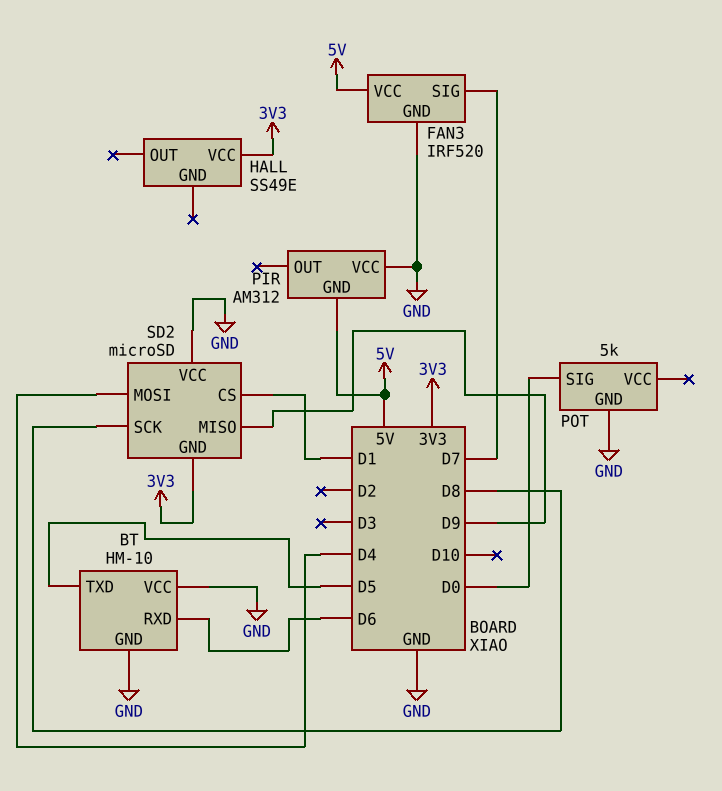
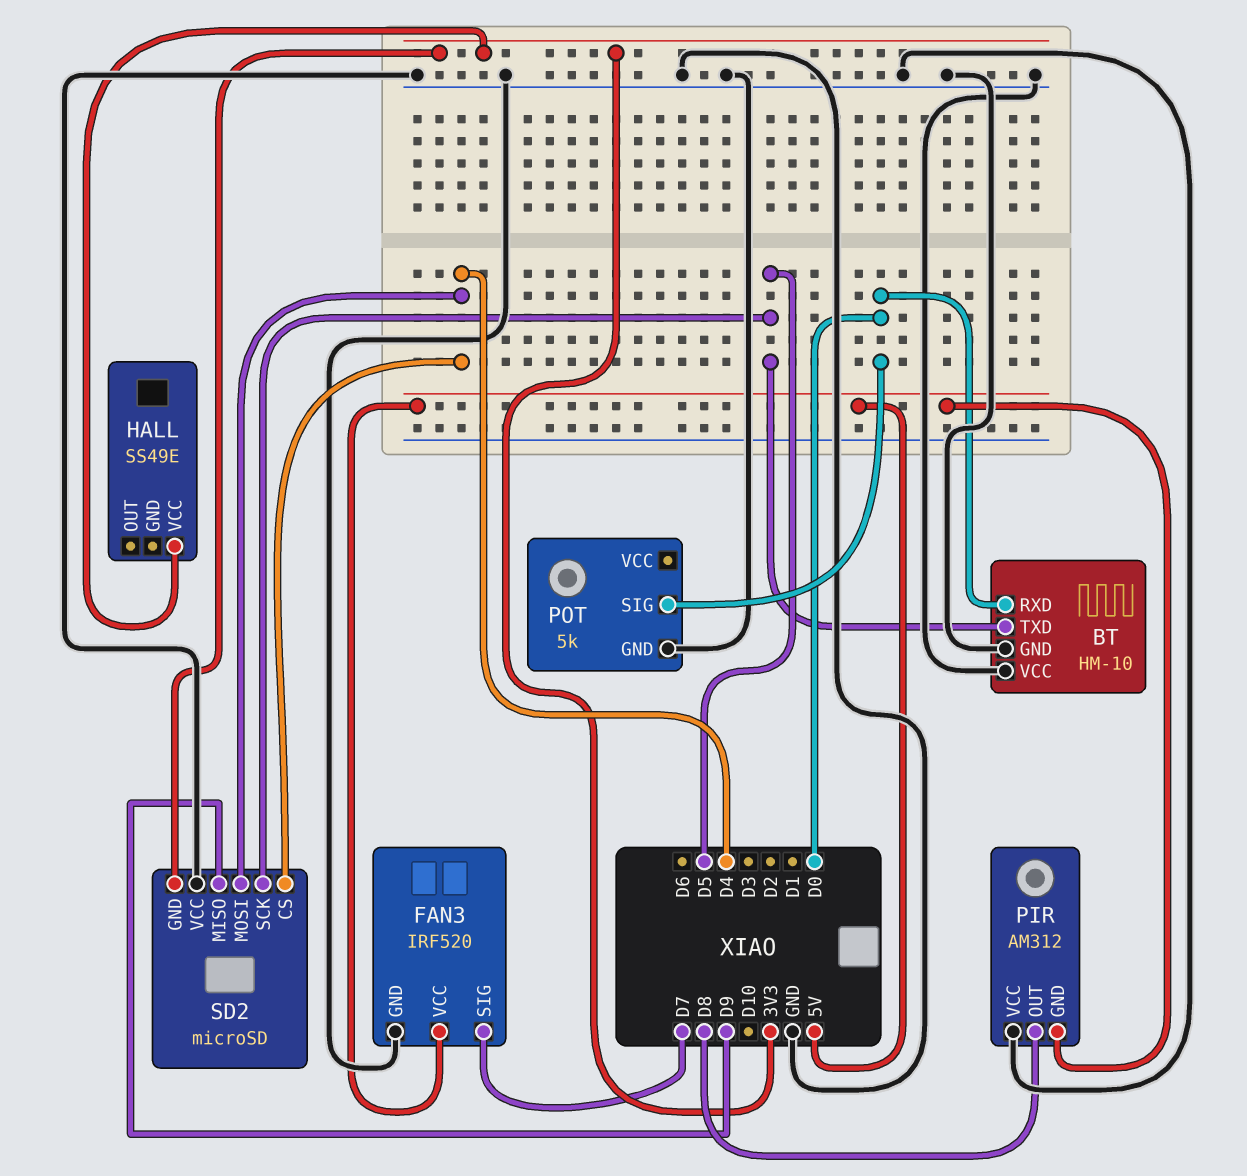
BT pin RXD: D6 -> D0
PIR pin OUT: none -> D8
SD2 pin CS: D1 -> D4
SD2 pin SCK: D8 -> D5

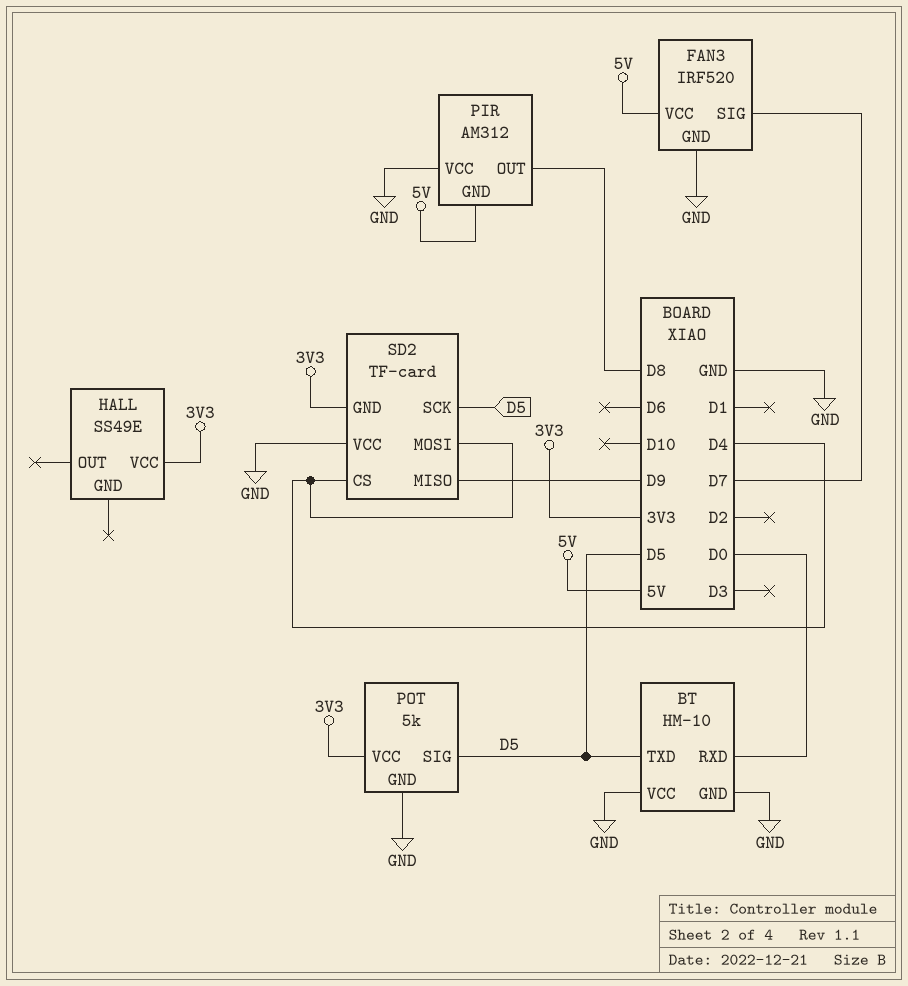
POT pin SIG: D0 -> D5
POT pin VCC: none -> 3V3
SD2: microSD -> TF-card

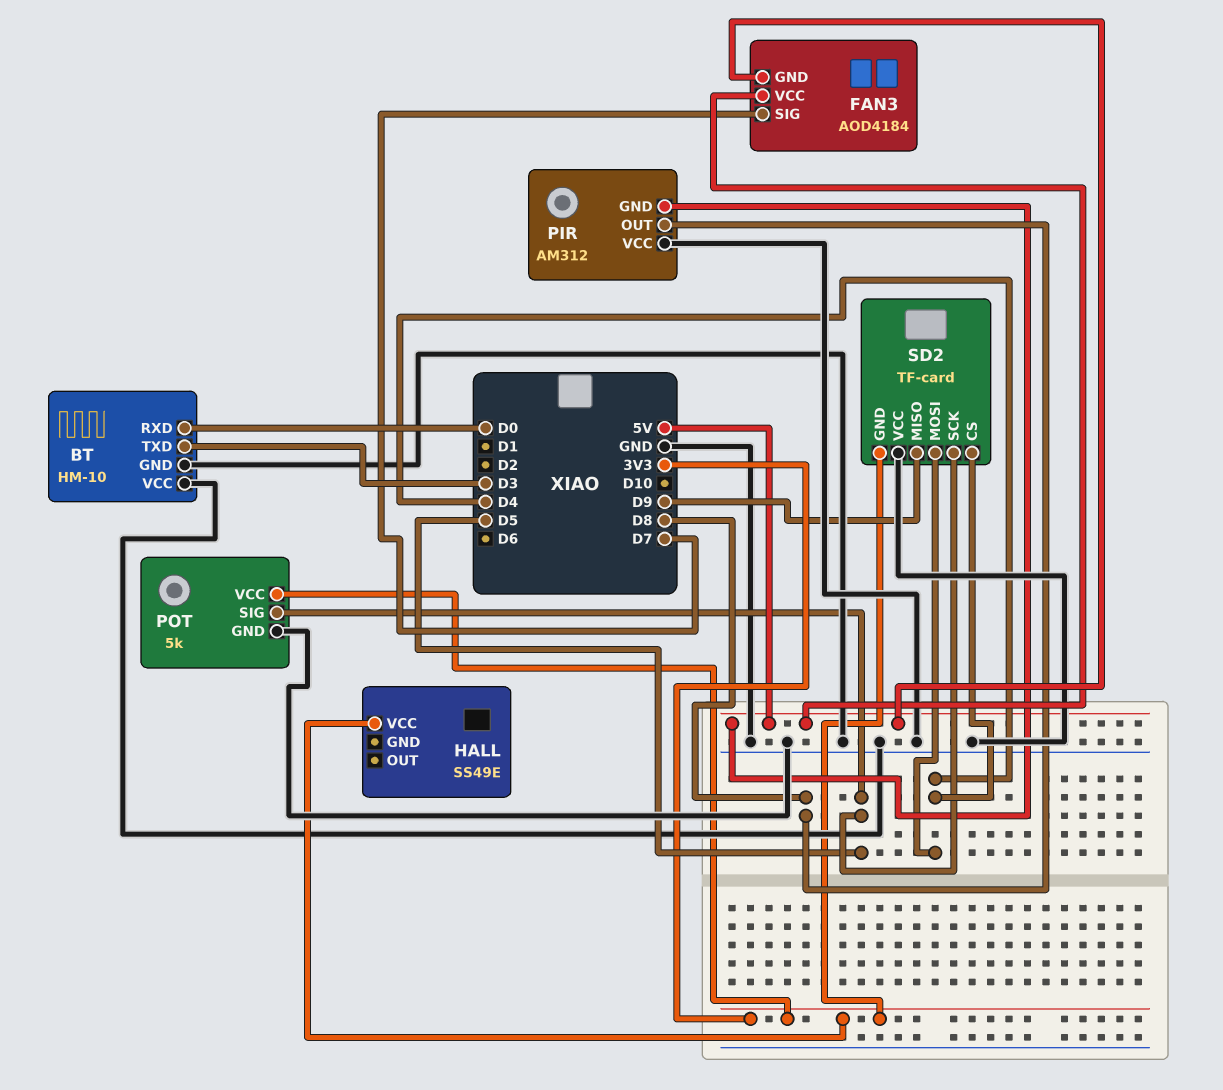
BT pin TXD: D5 -> D3
FAN3: IRF520 -> AOD4184
FAN3 pin GND: GND -> 5V

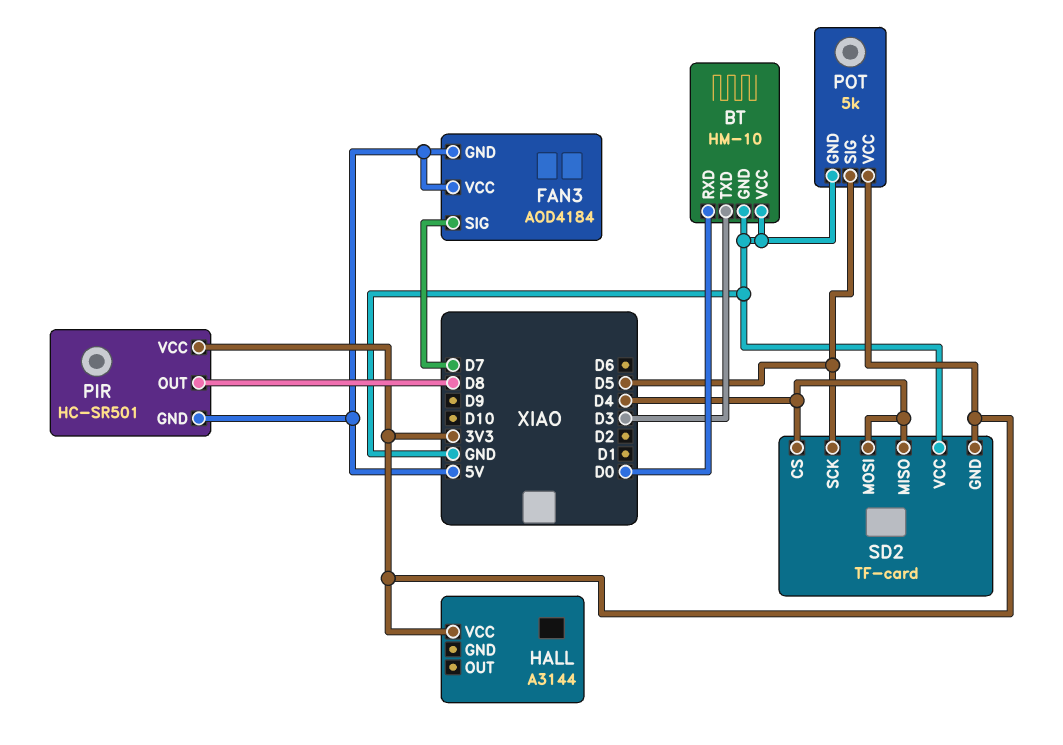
HALL: SS49E -> A3144
PIR: AM312 -> HC-SR501
PIR pin VCC: GND -> 3V3
SD2 pin MISO: D9 -> D4

